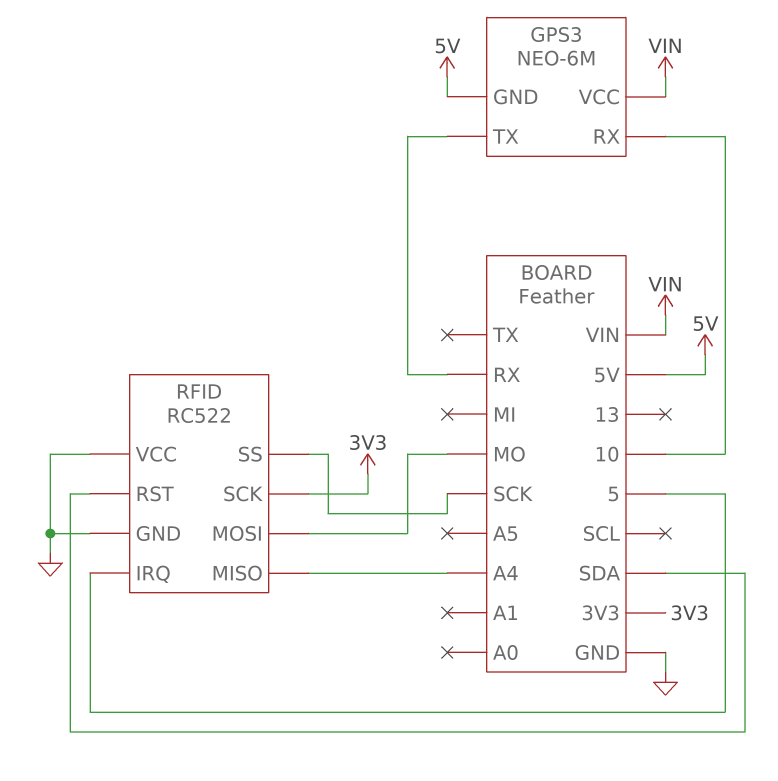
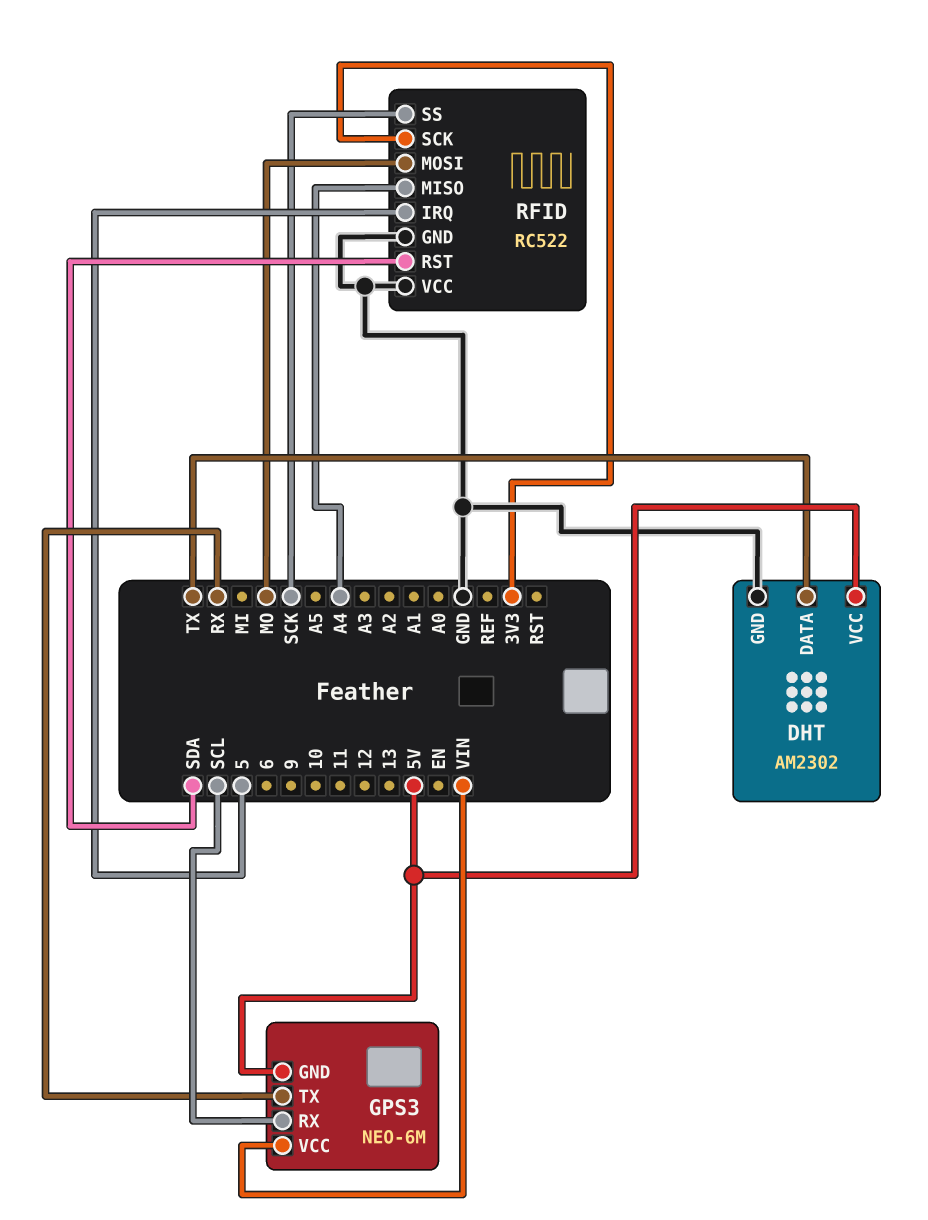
DHT: none -> AM2302
DHT pin DATA: none -> TX
DHT pin GND: none -> GND
DHT pin VCC: none -> 5V
GPS3 pin RX: 10 -> SCL

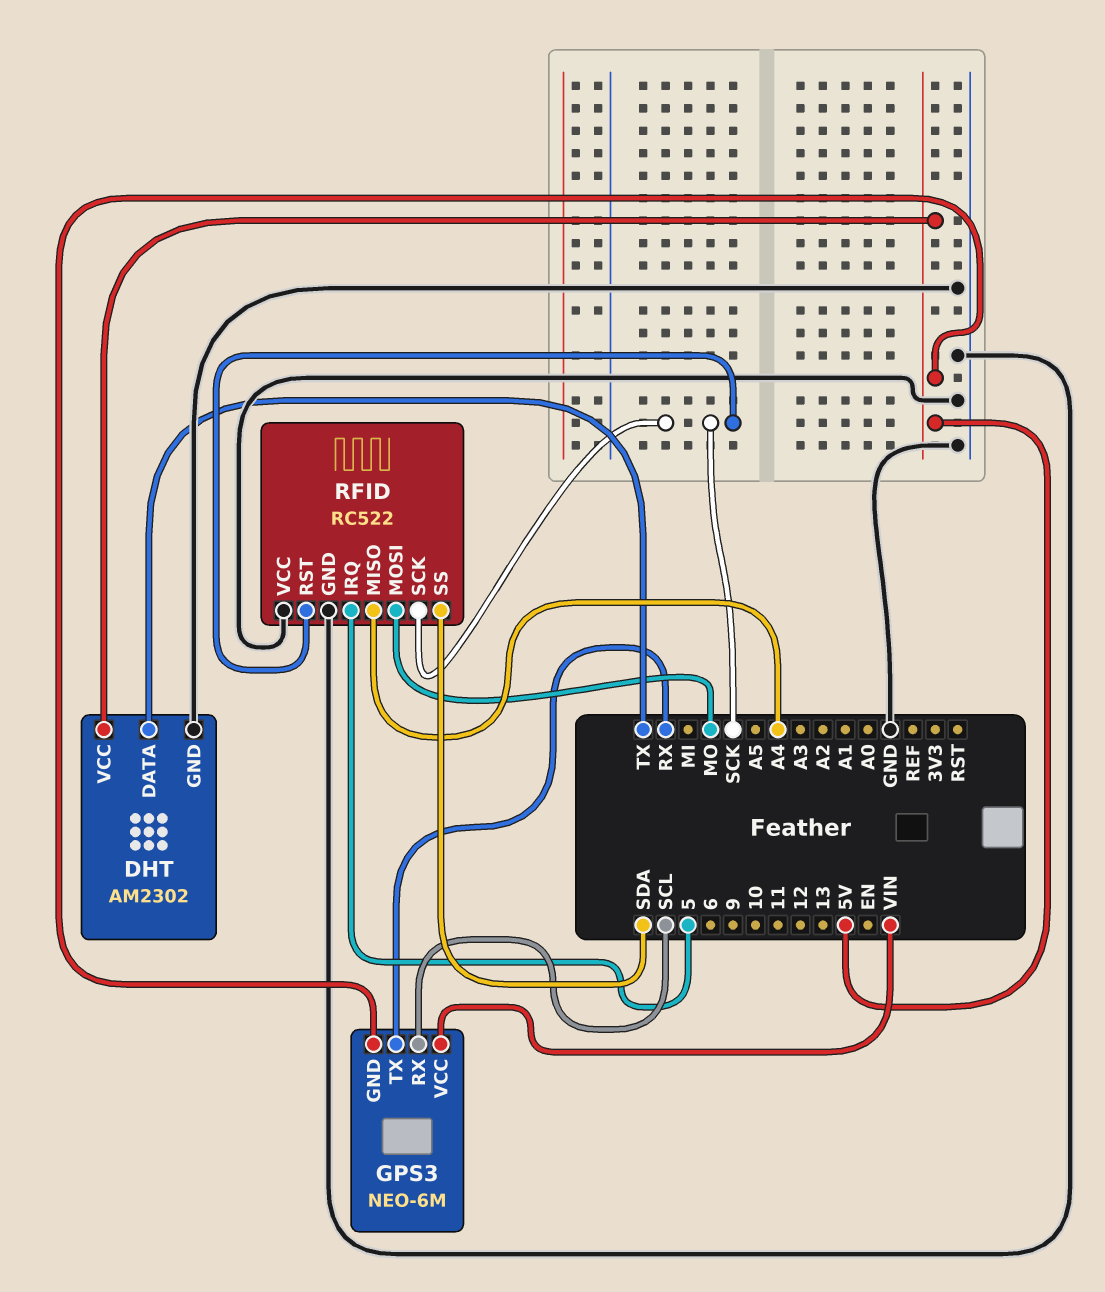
RFID pin RST: SDA -> SCK
RFID pin SCK: 3V3 -> SCK
RFID pin SS: SCK -> SDA

